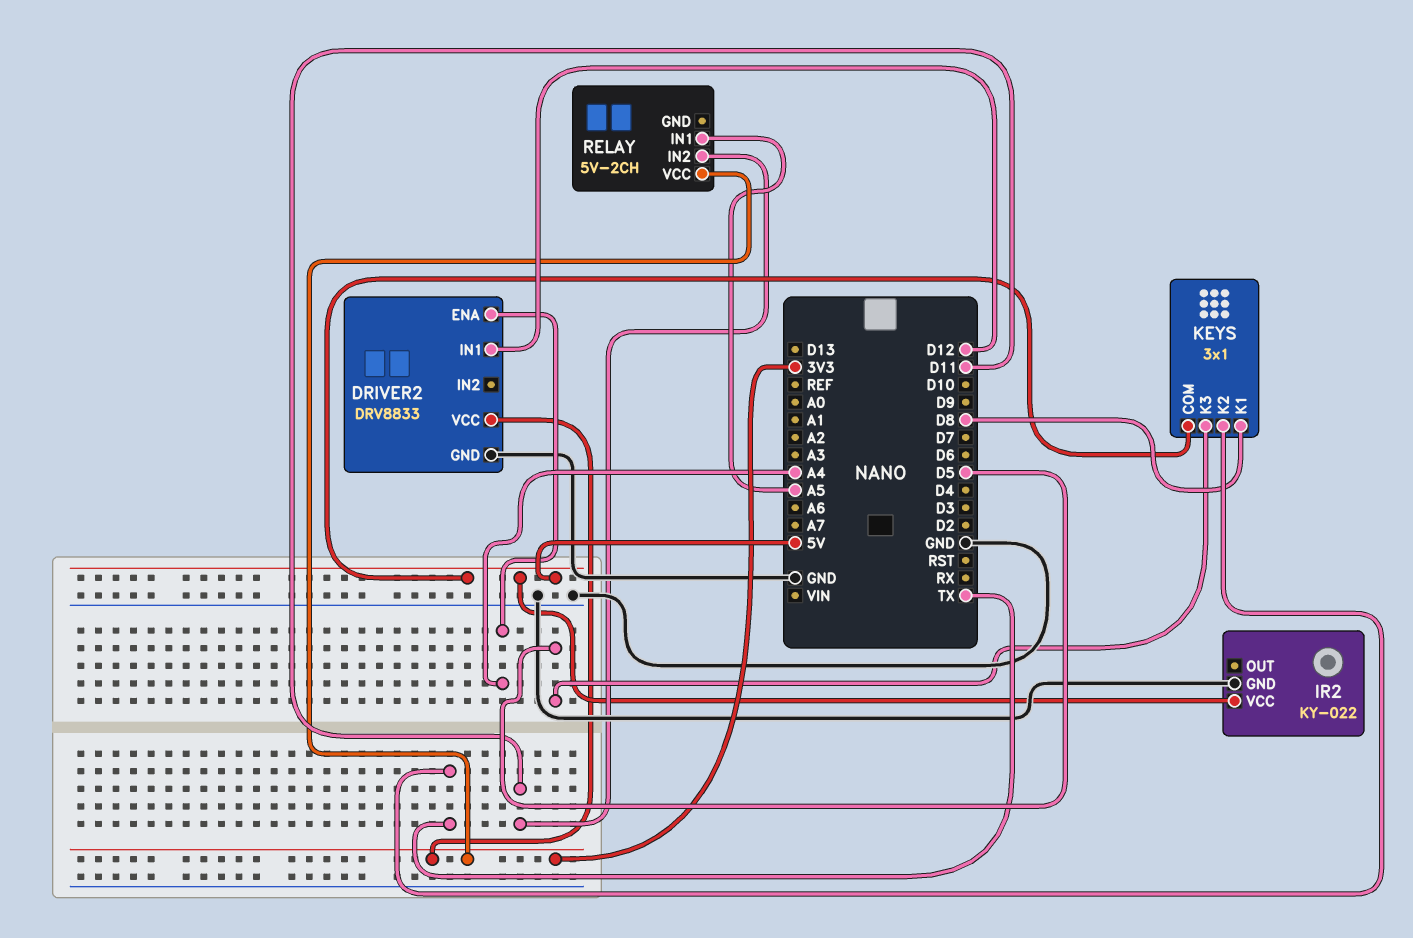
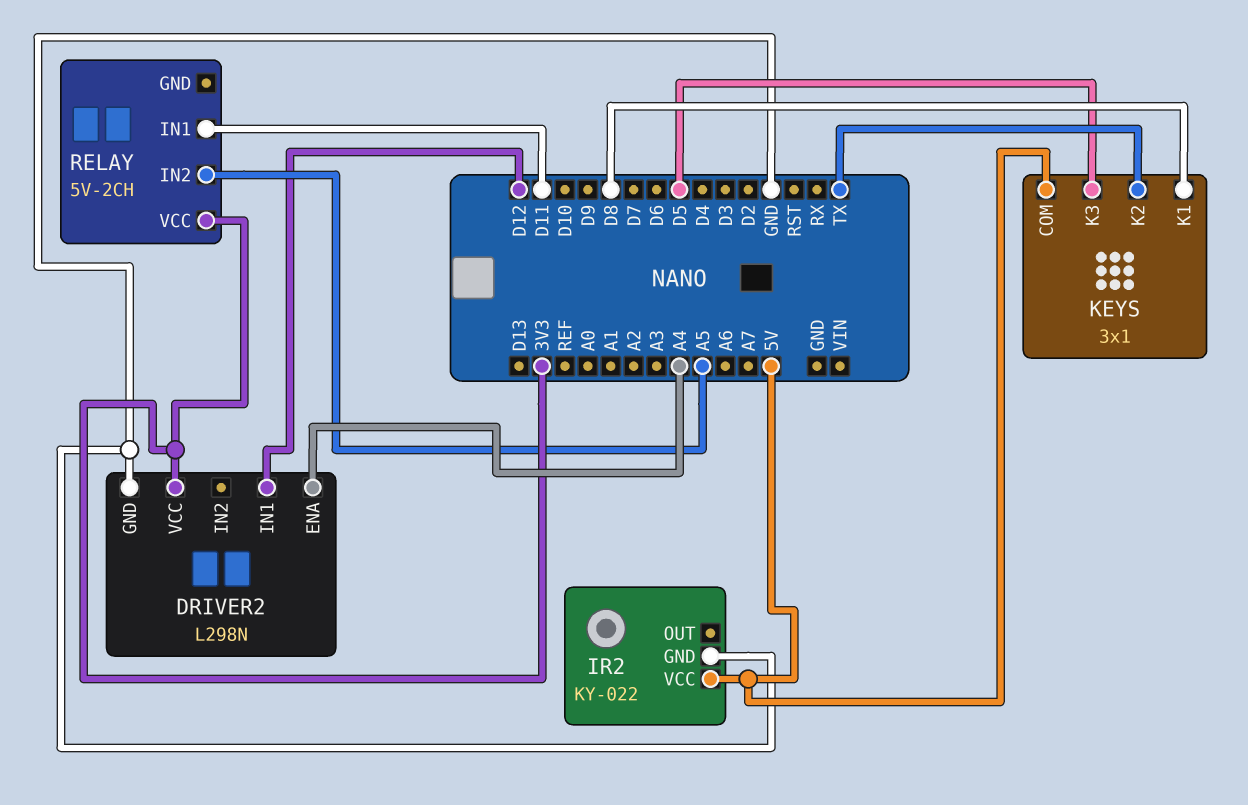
DRIVER2: DRV8833 -> L298N
RELAY pin IN1: A5 -> D11
RELAY pin IN2: D11 -> A5

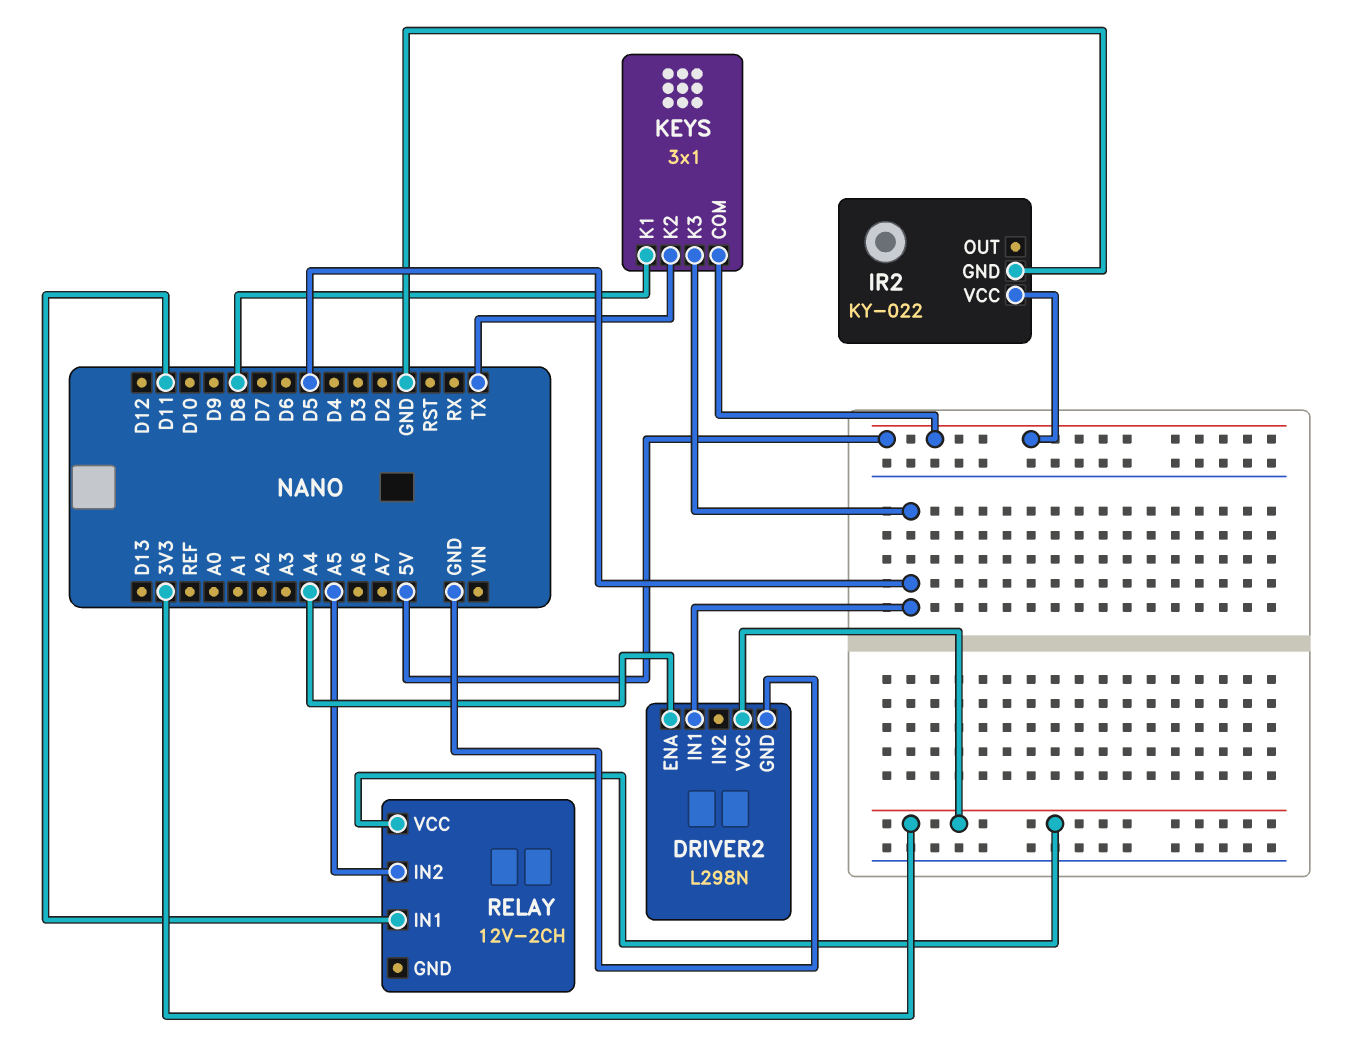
DRIVER2 pin IN1: D12 -> D5
RELAY: 5V-2CH -> 12V-2CH

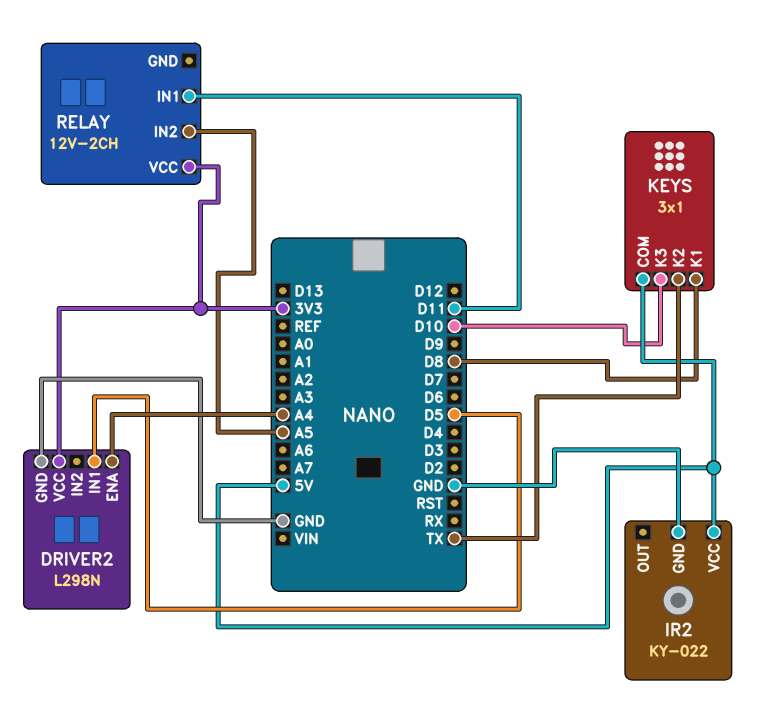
KEYS pin K3: D5 -> D10

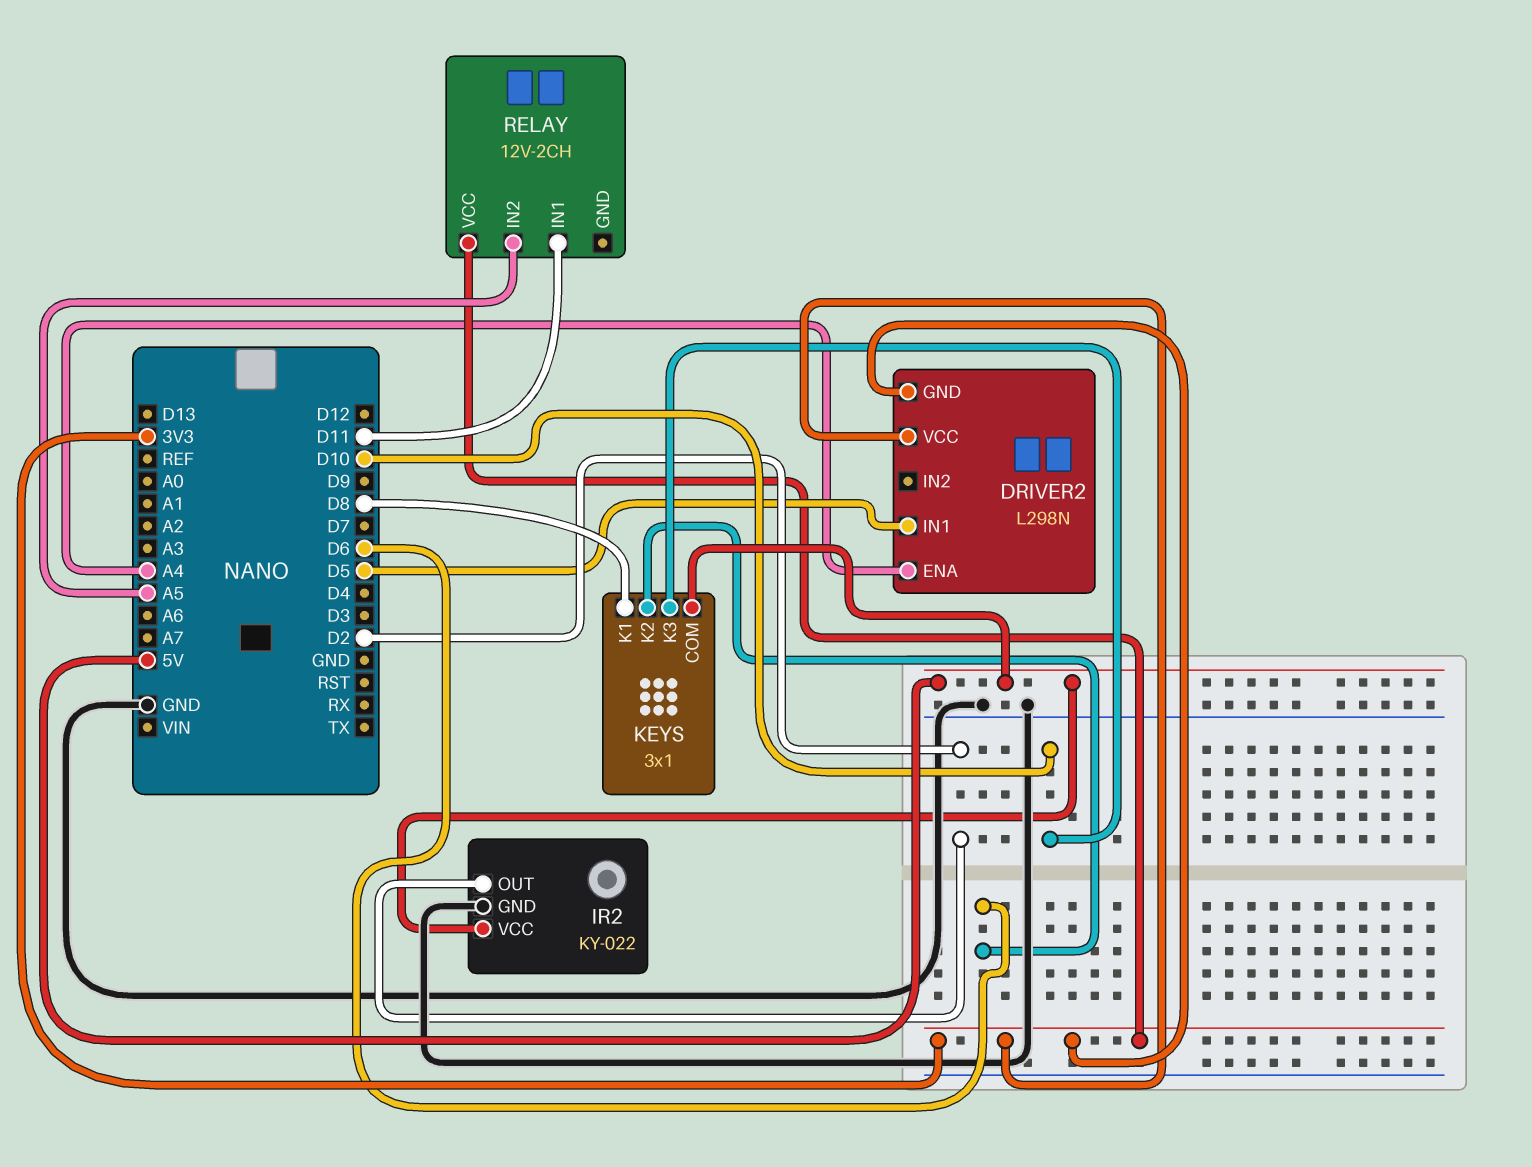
DRIVER2 pin GND: GND -> 3V3
IR2 pin OUT: none -> D2
KEYS pin K2: TX -> D6

